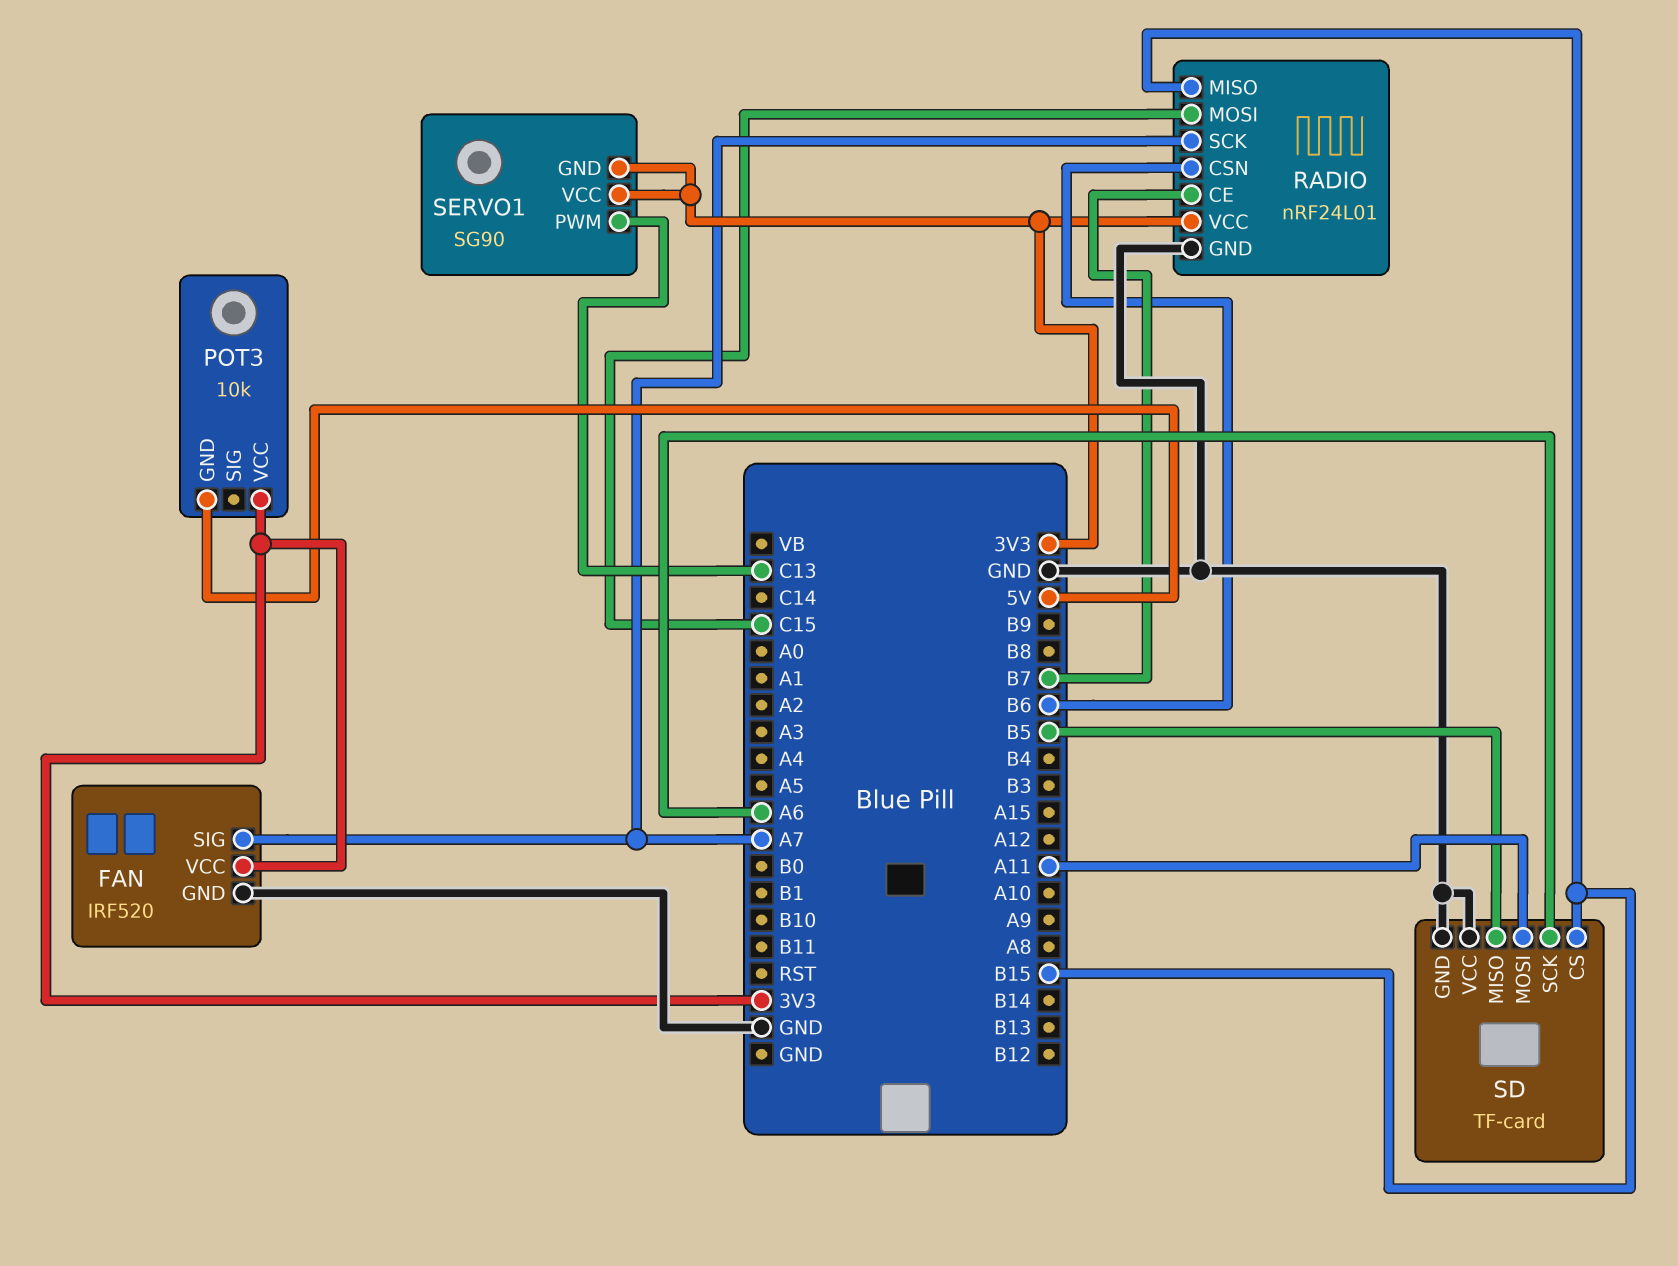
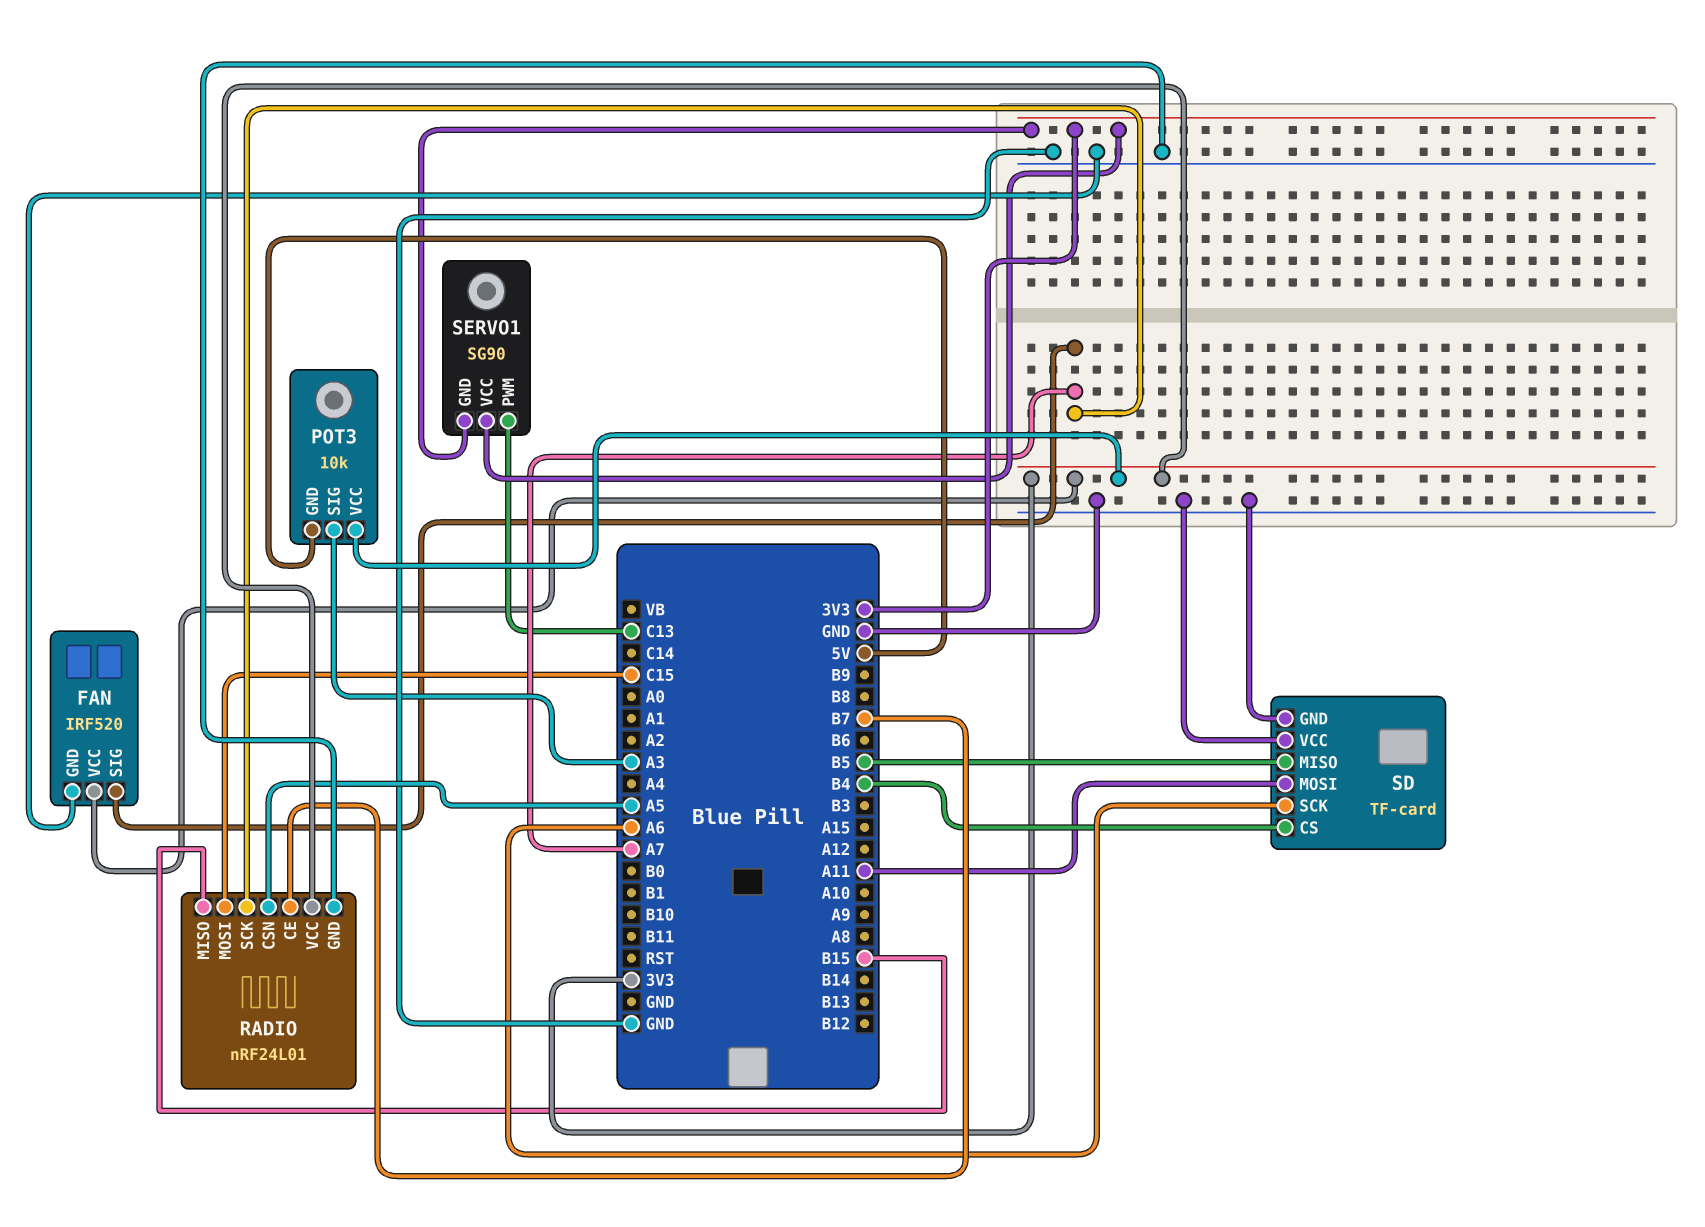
POT3 pin SIG: none -> A3
RADIO pin CSN: B6 -> A5
SD pin CS: B15 -> B4

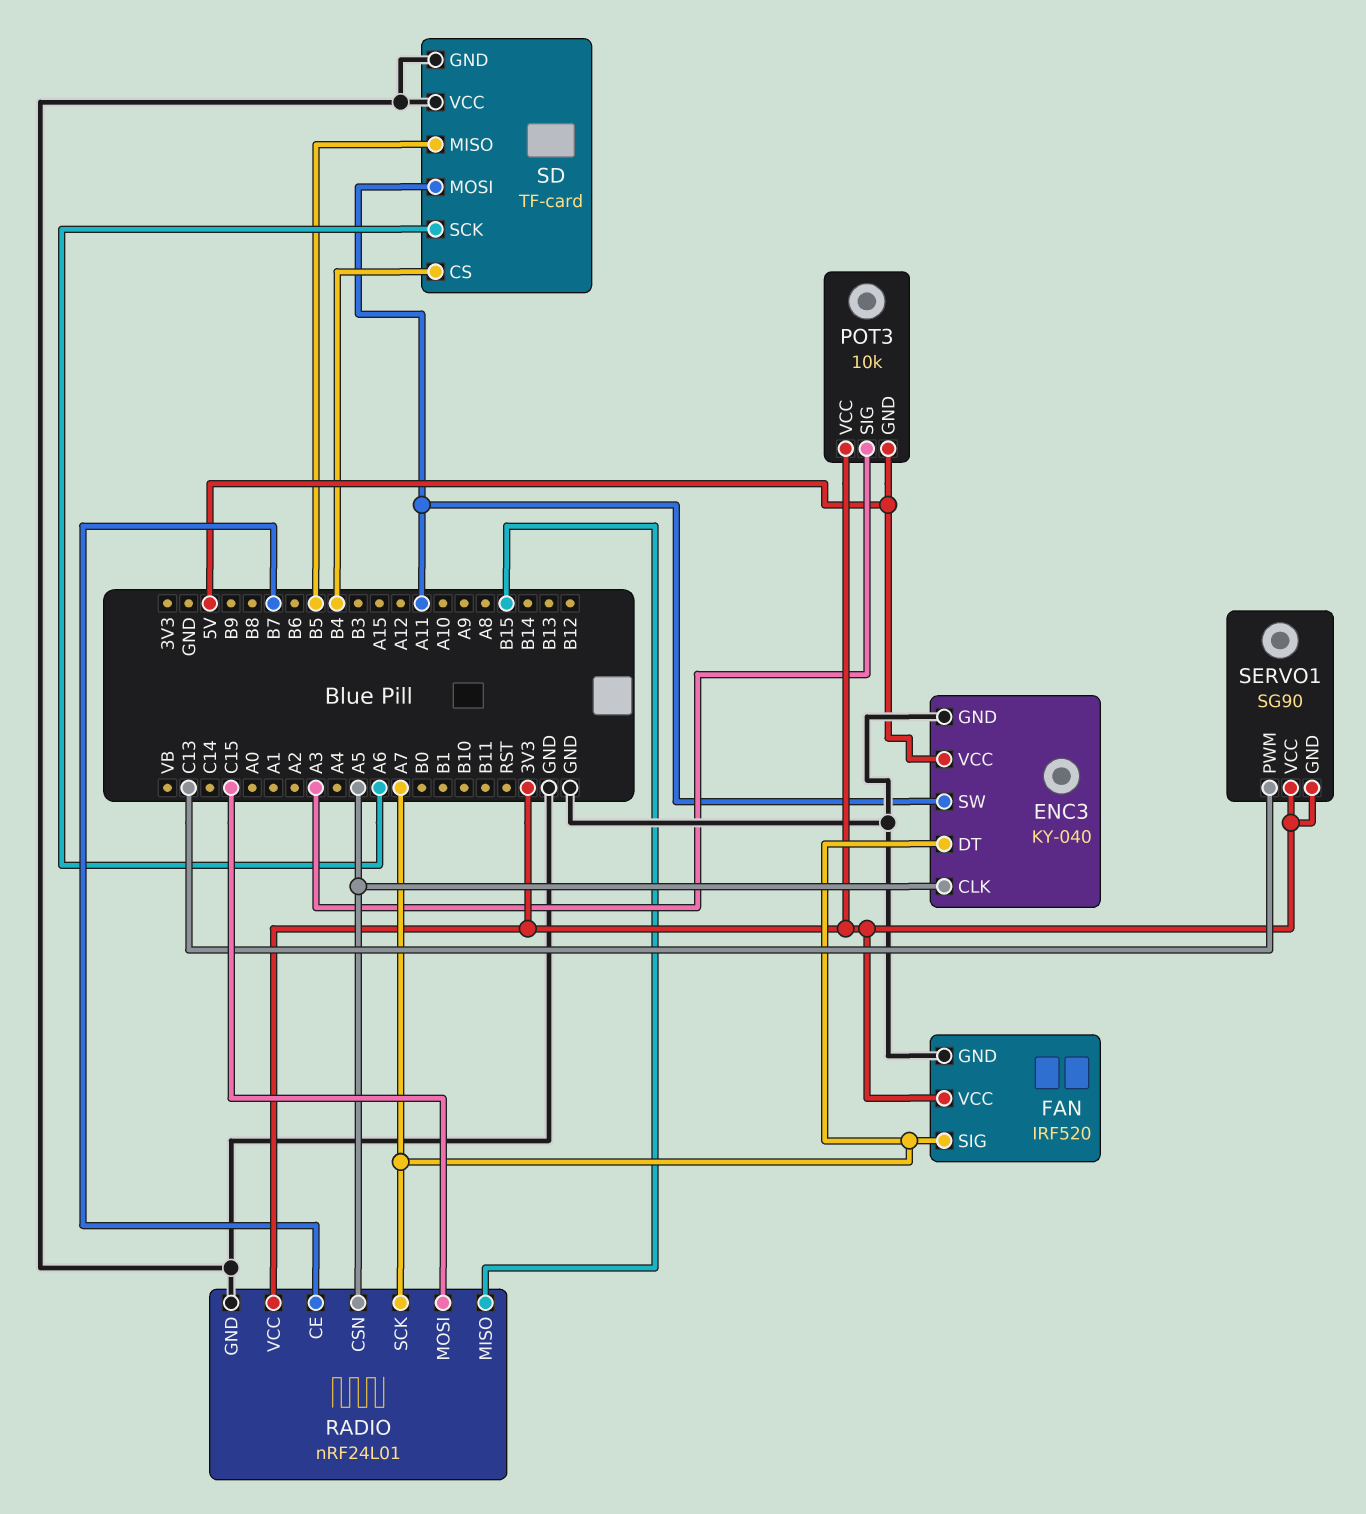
ENC3: none -> KY-040
ENC3 pin CLK: none -> A5
ENC3 pin DT: none -> A7
ENC3 pin GND: none -> GND
ENC3 pin SW: none -> A11
ENC3 pin VCC: none -> 5V

